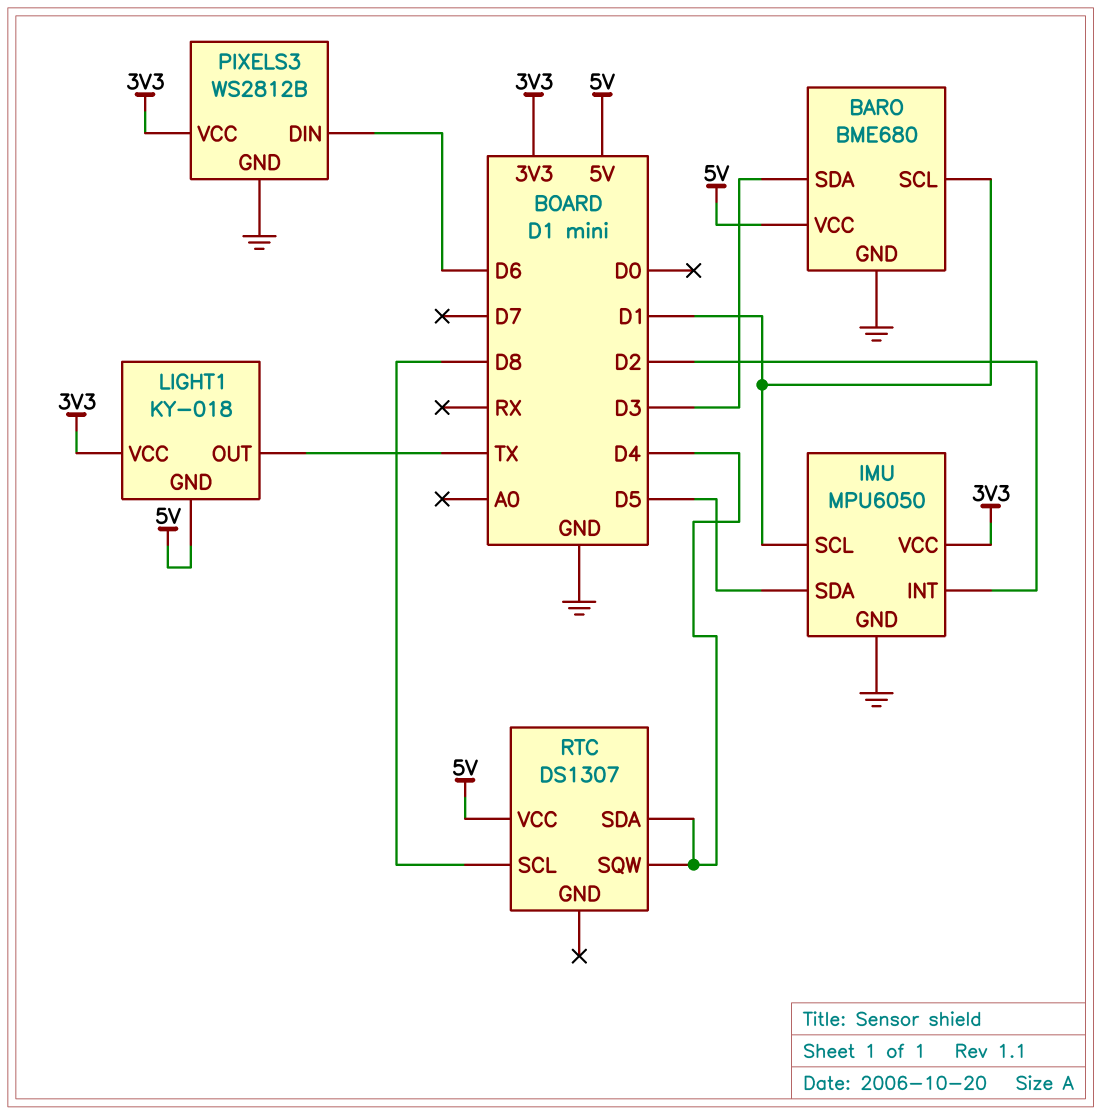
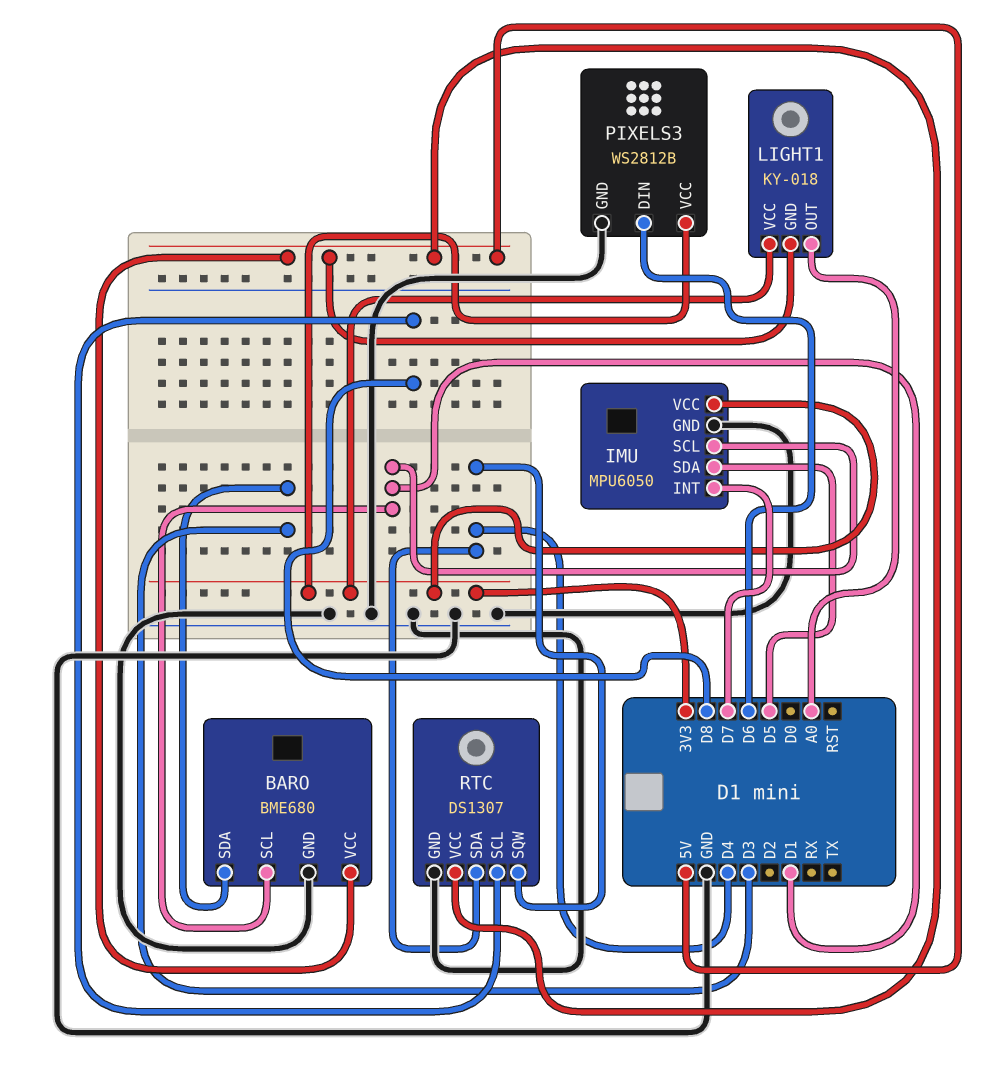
IMU pin INT: D2 -> D7
LIGHT1 pin OUT: TX -> A0
RTC pin GND: none -> GND

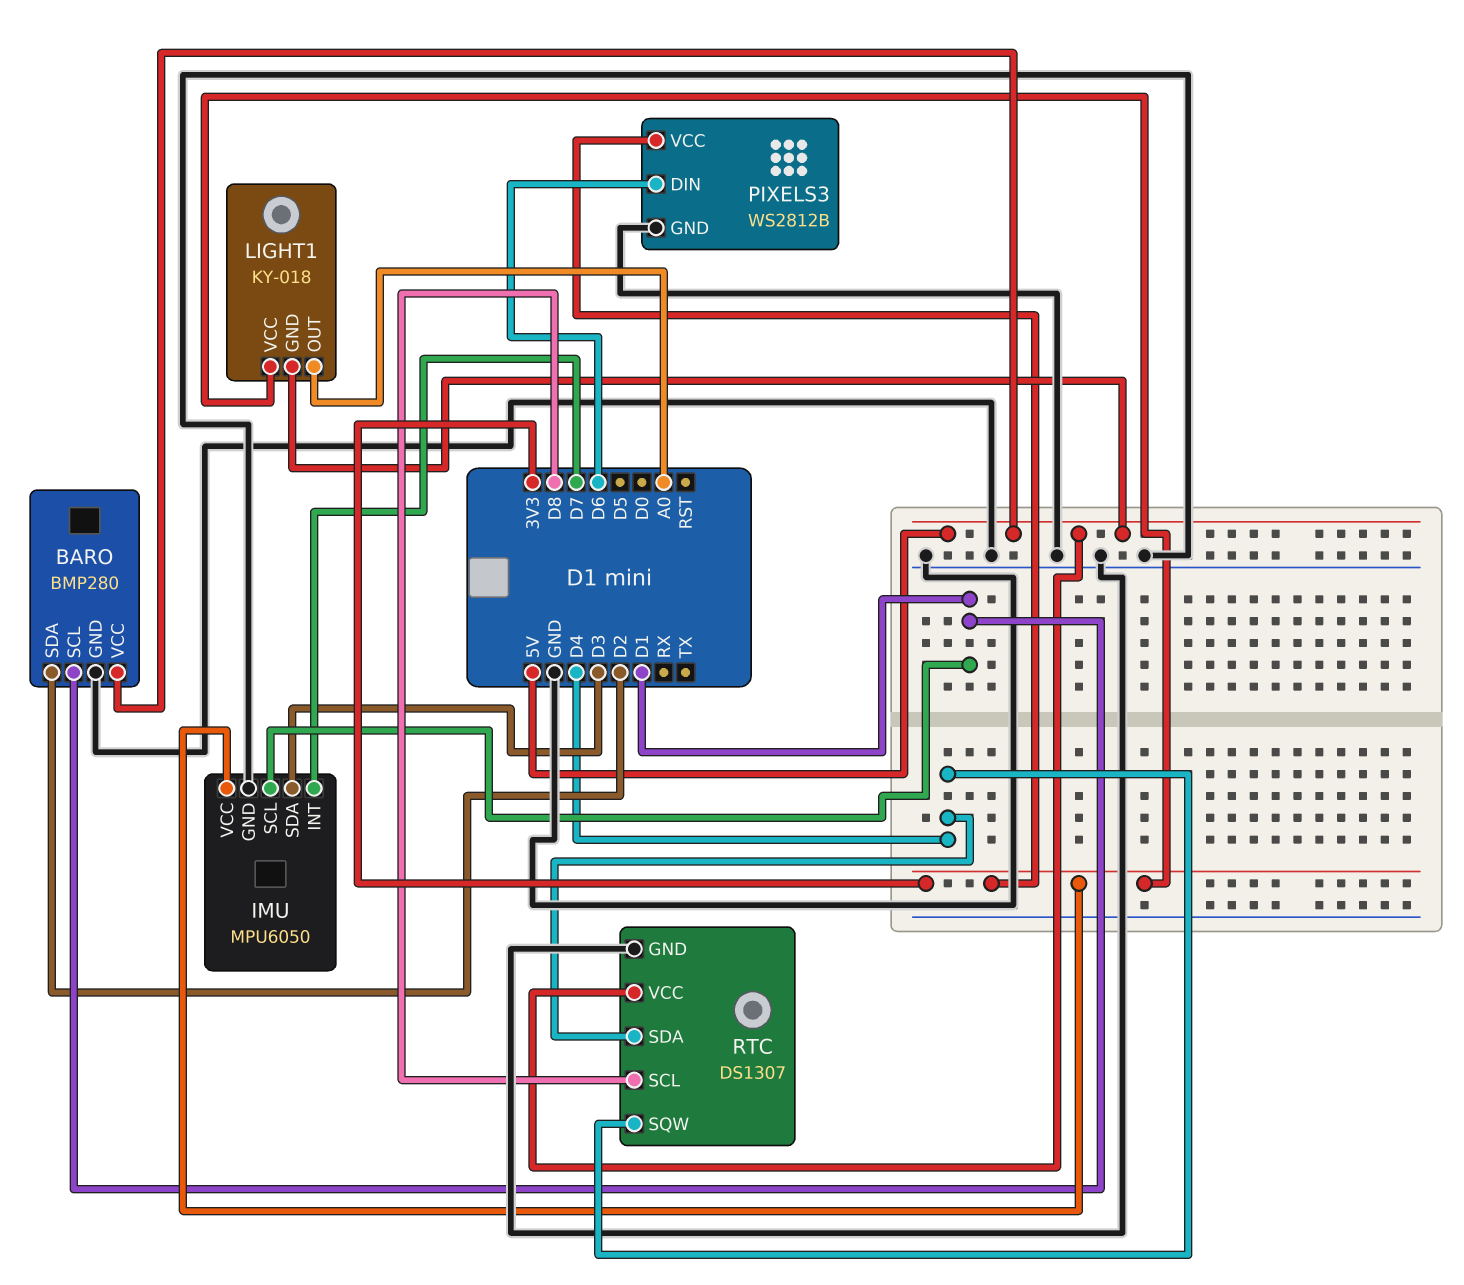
BARO: BME680 -> BMP280
BARO pin SDA: D3 -> D2
IMU pin SDA: D5 -> D3

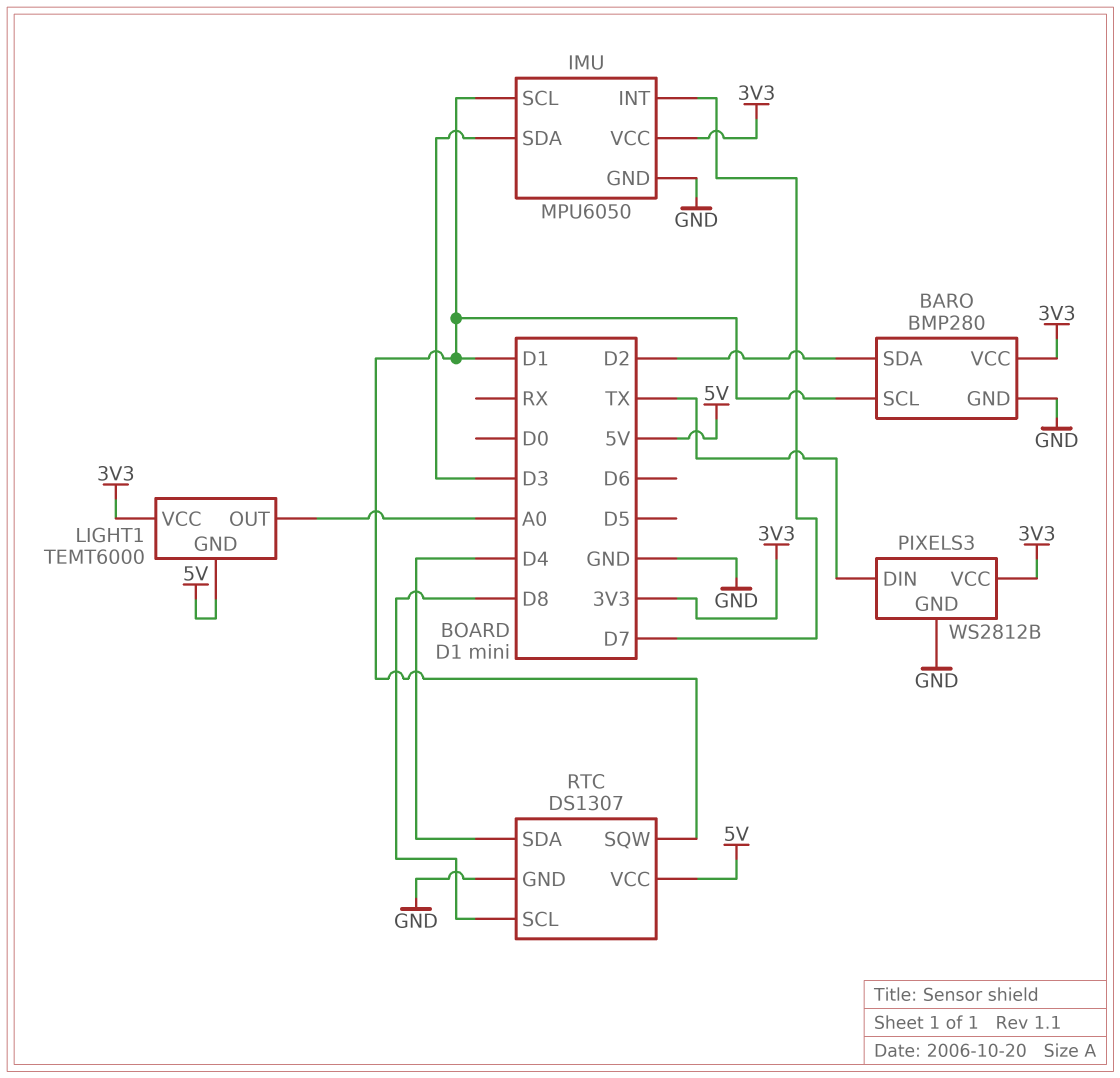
BARO pin VCC: 5V -> 3V3
LIGHT1: KY-018 -> TEMT6000
PIXELS3 pin DIN: D6 -> TX
RTC pin SQW: D4 -> D1

